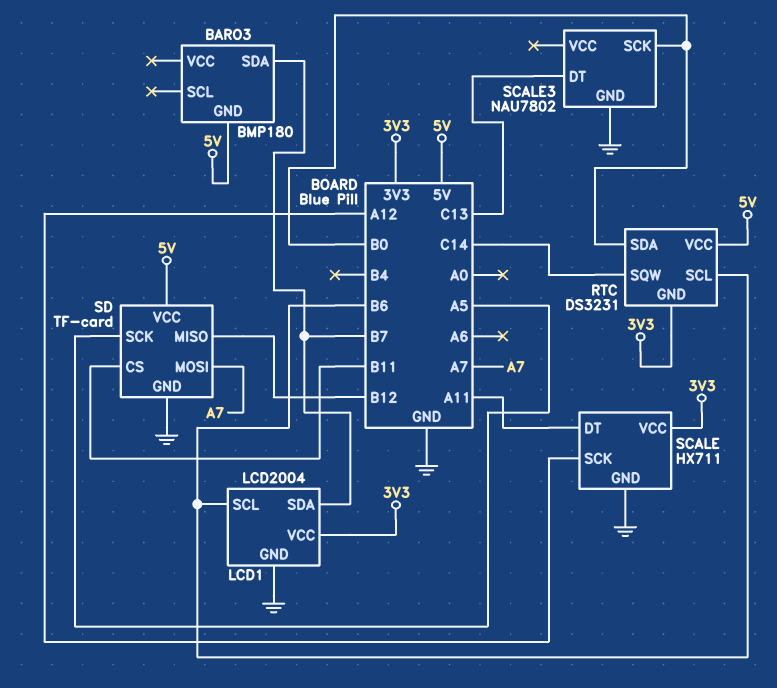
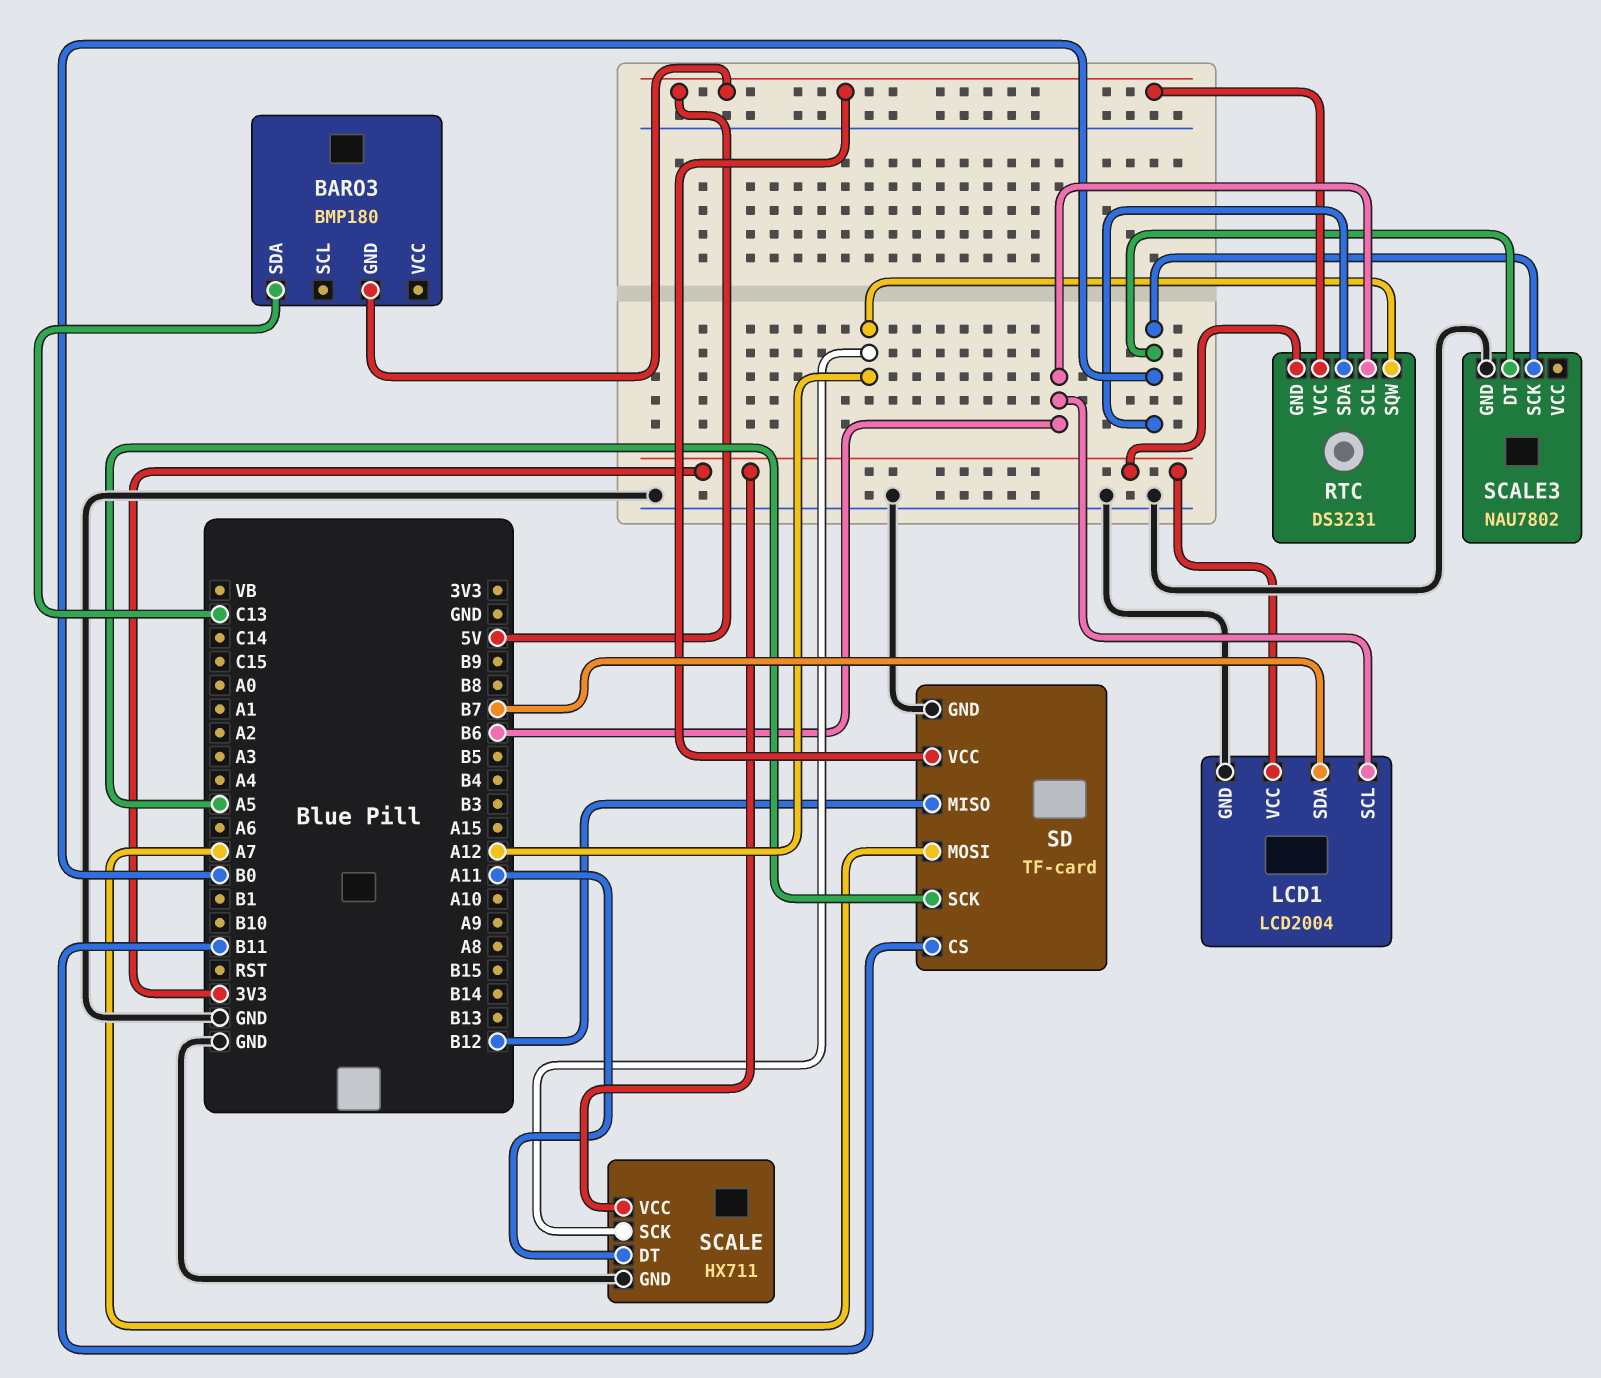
BARO3 pin SDA: B7 -> C13
RTC pin SQW: C14 -> A12
SCALE3 pin DT: C13 -> B0

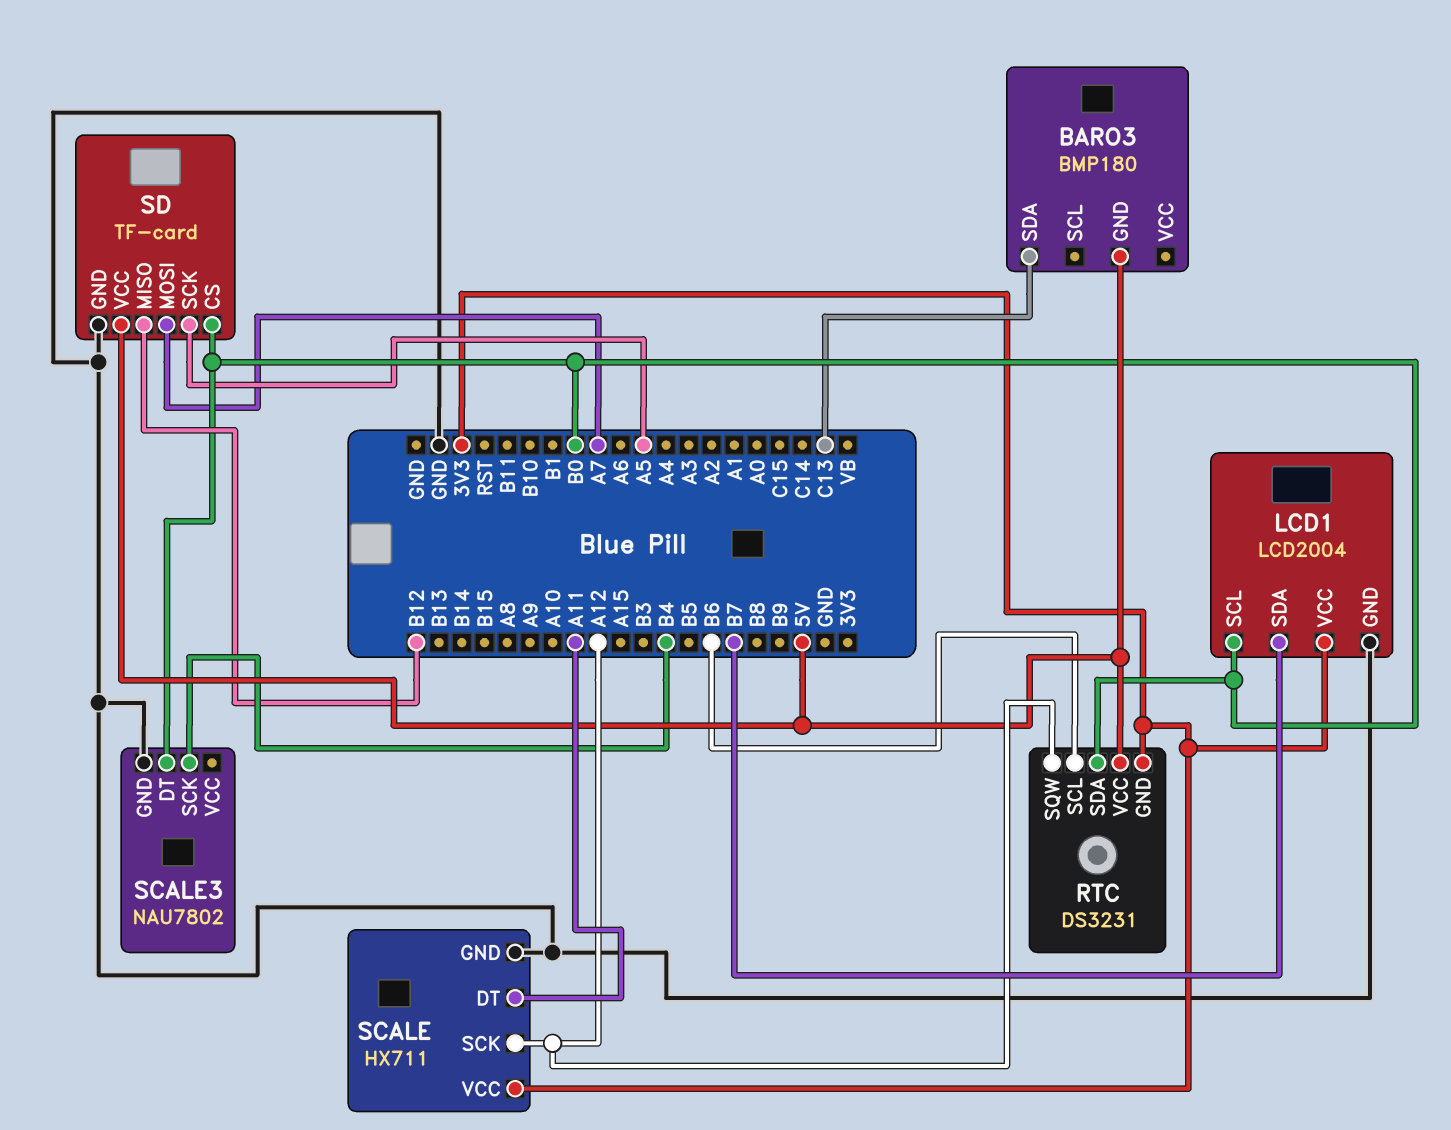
LCD1 pin SCL: B6 -> B0
SCALE3 pin SCK: B0 -> B4
SD pin CS: B11 -> B0

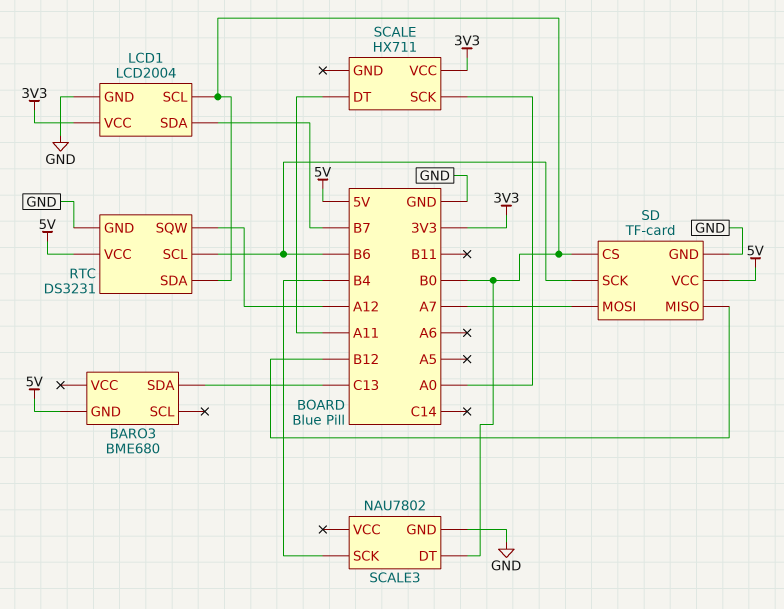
BARO3: BMP180 -> BME680
RTC pin GND: 3V3 -> GND
SCALE pin GND: GND -> none
SCALE pin SCK: A12 -> A0
SD pin SCK: A5 -> B6

